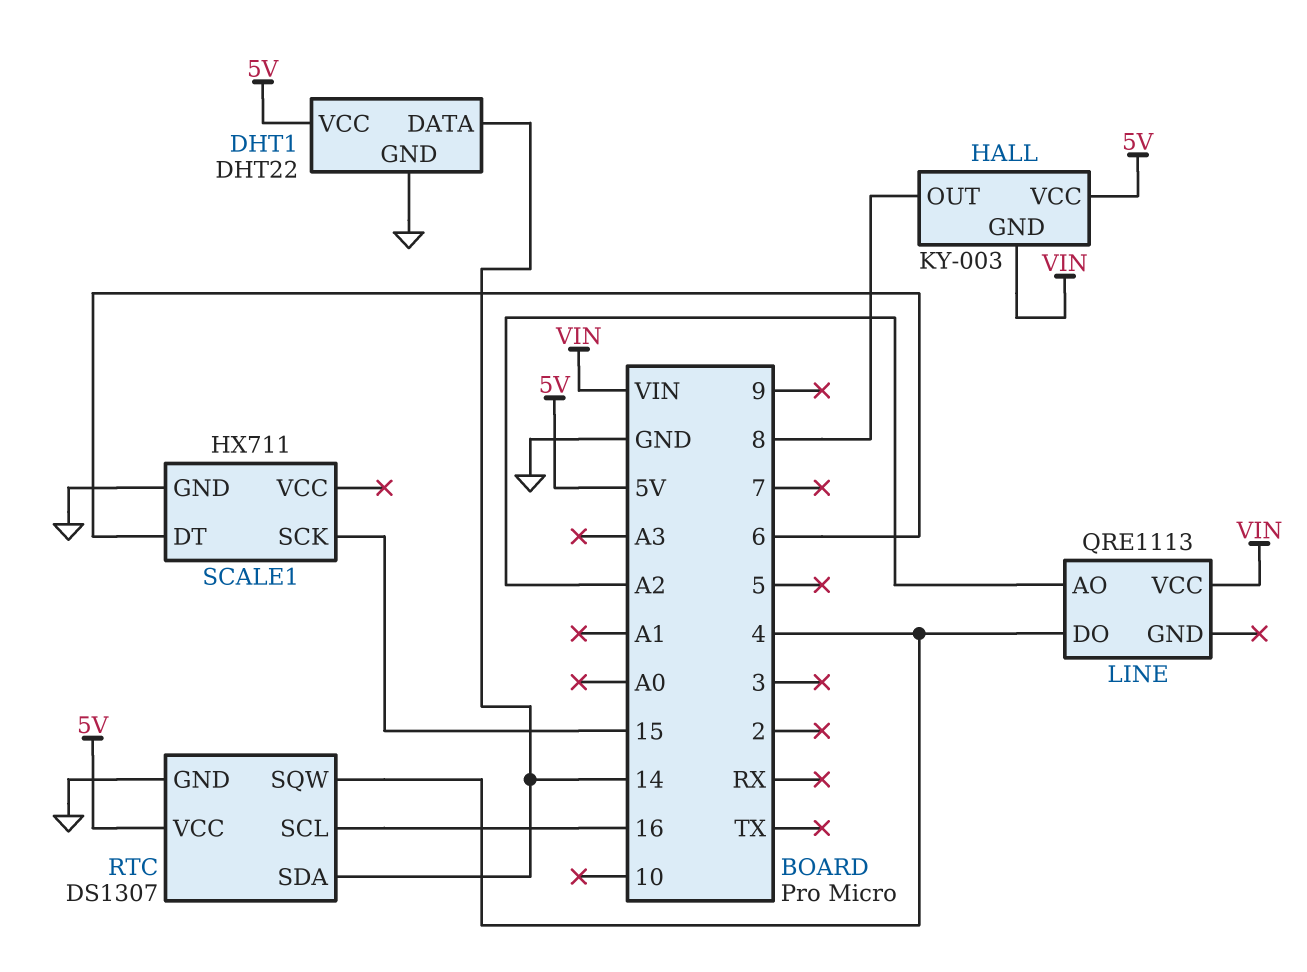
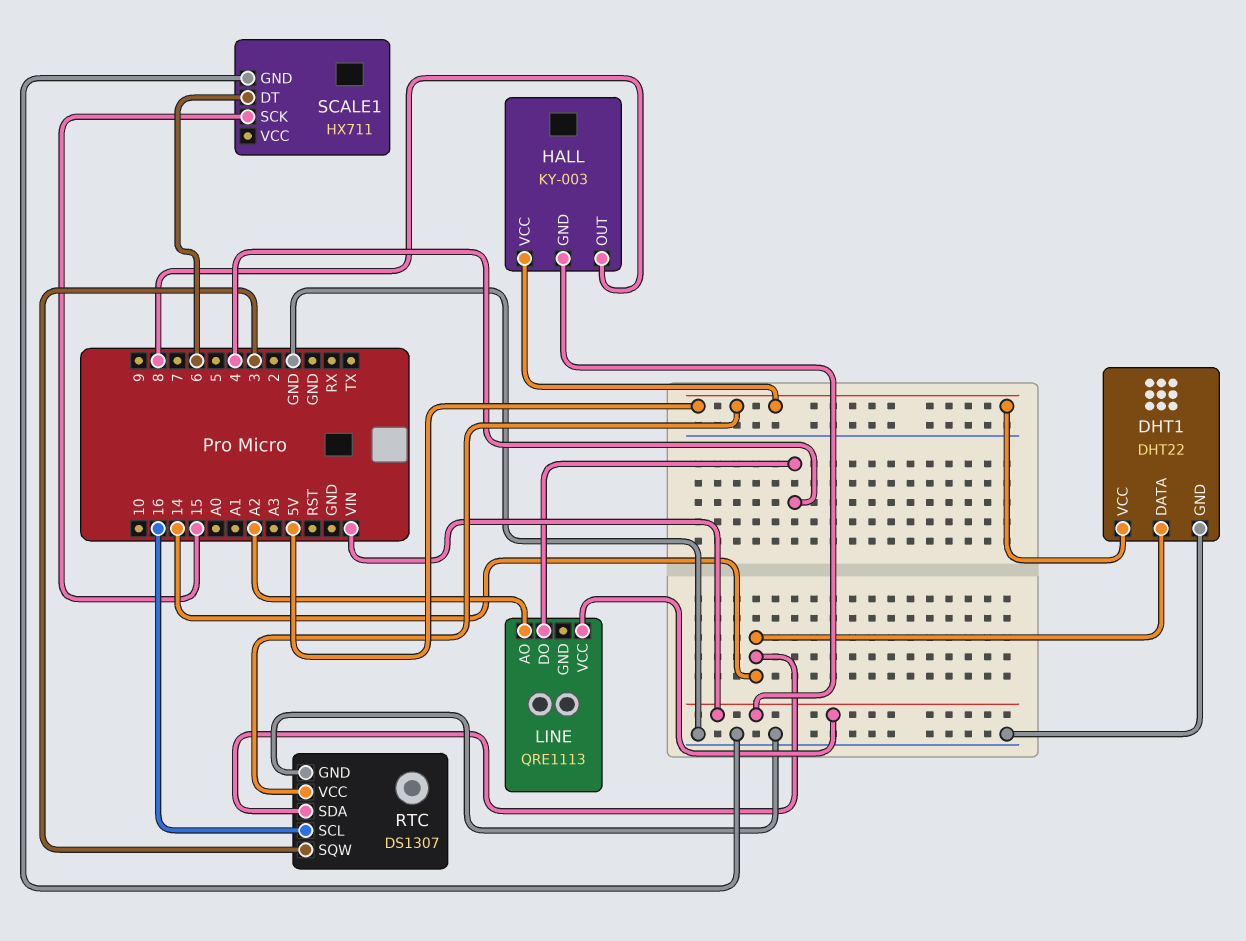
RTC pin SQW: 4 -> 3

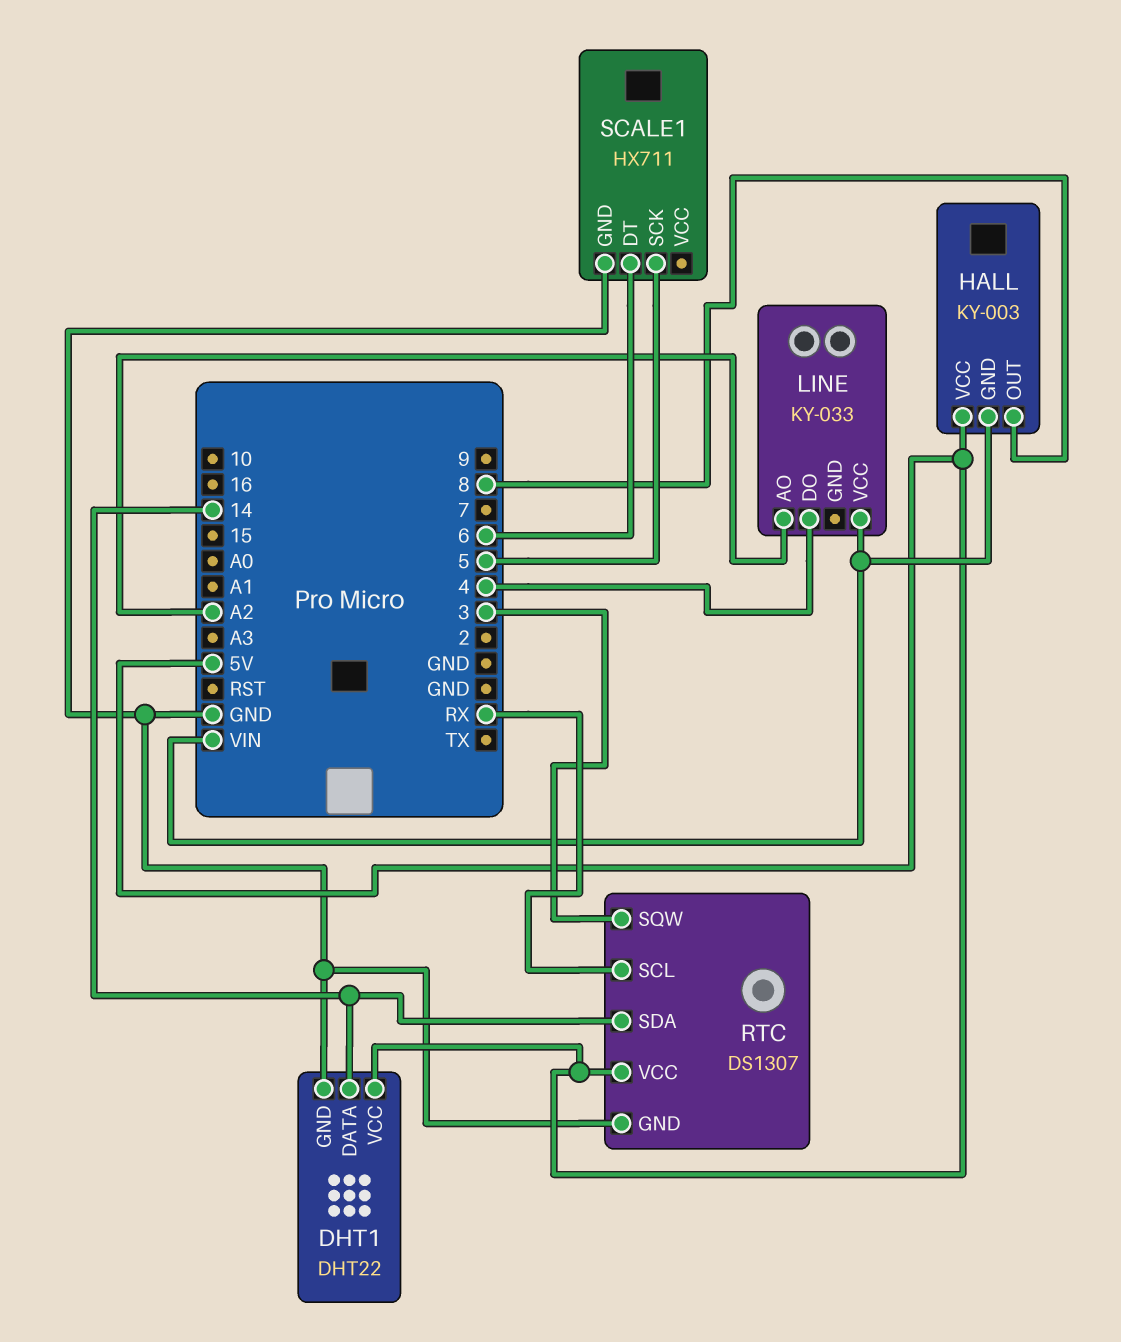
LINE: QRE1113 -> KY-033
RTC pin SCL: 16 -> RX
SCALE1 pin SCK: 15 -> 5

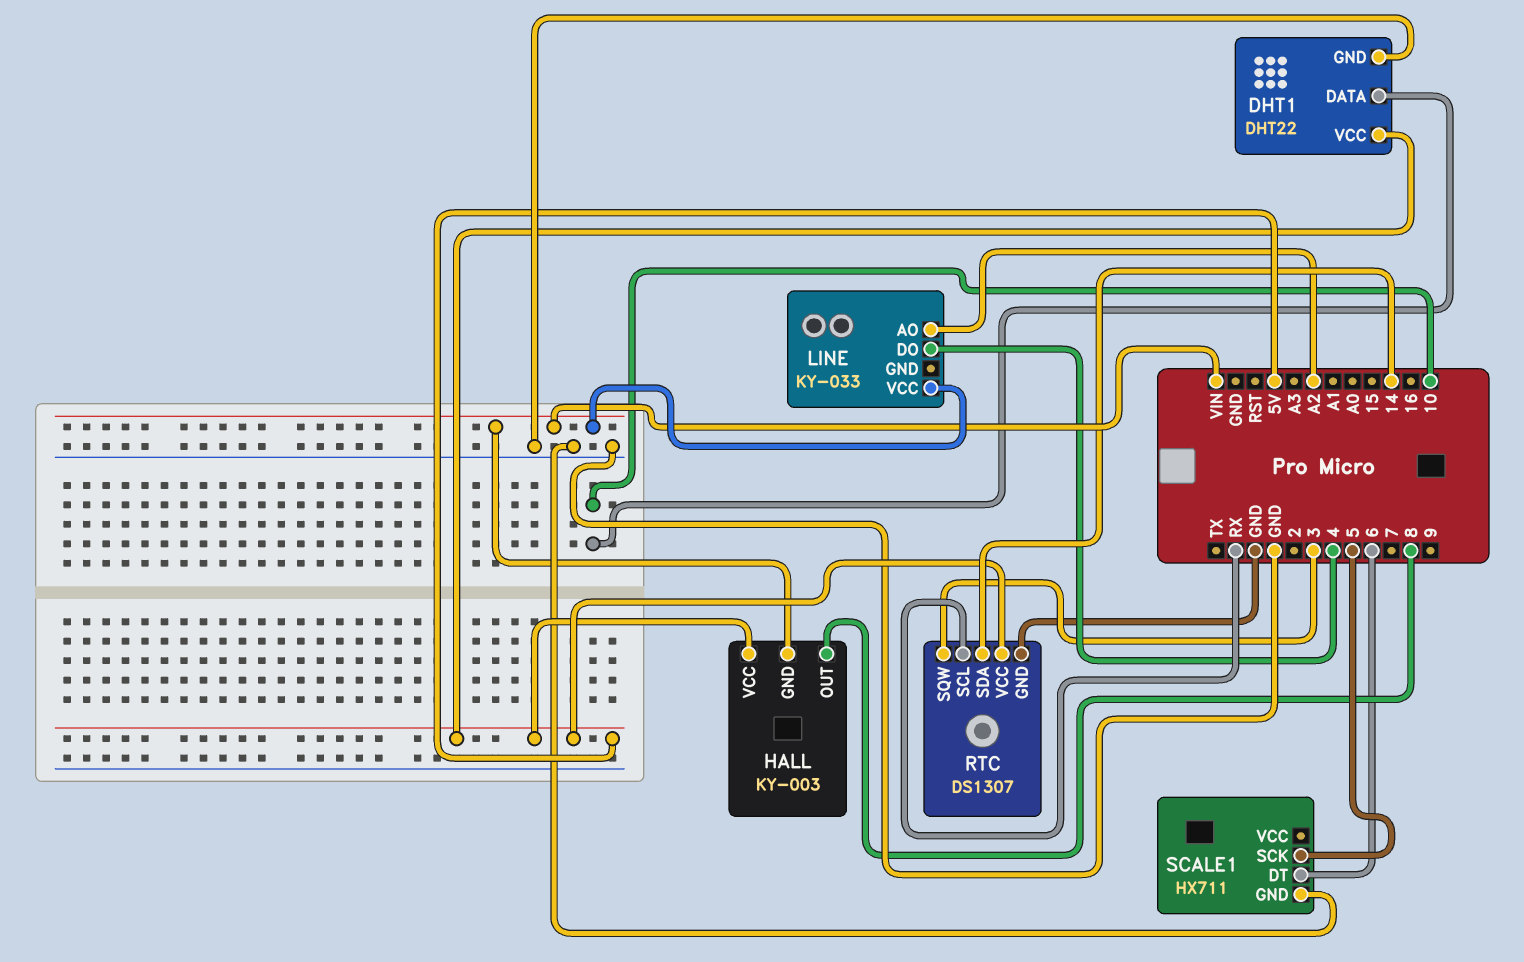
DHT1 pin DATA: 14 -> 10

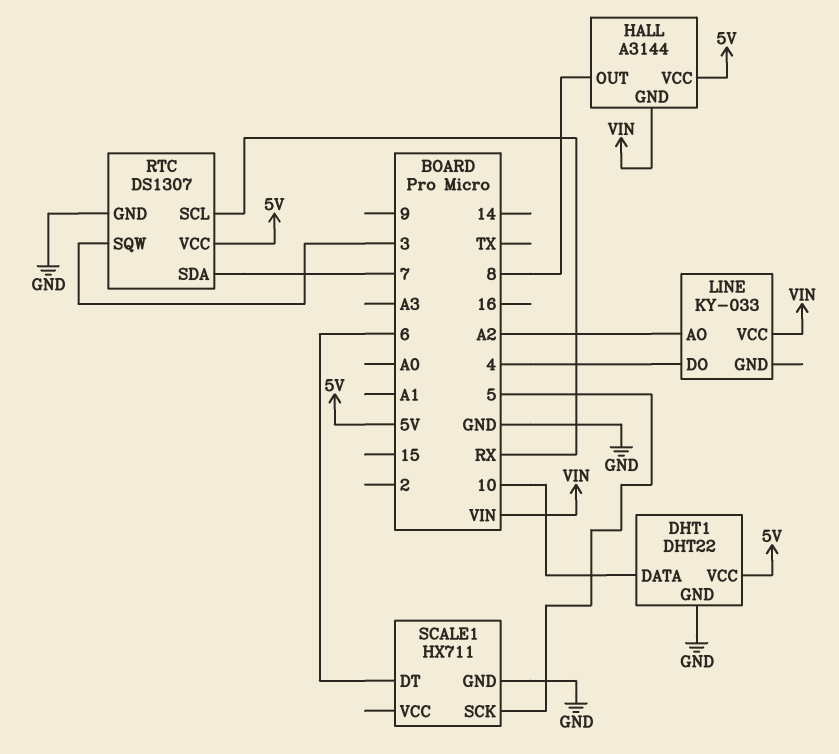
HALL: KY-003 -> A3144
RTC pin SDA: 14 -> 7

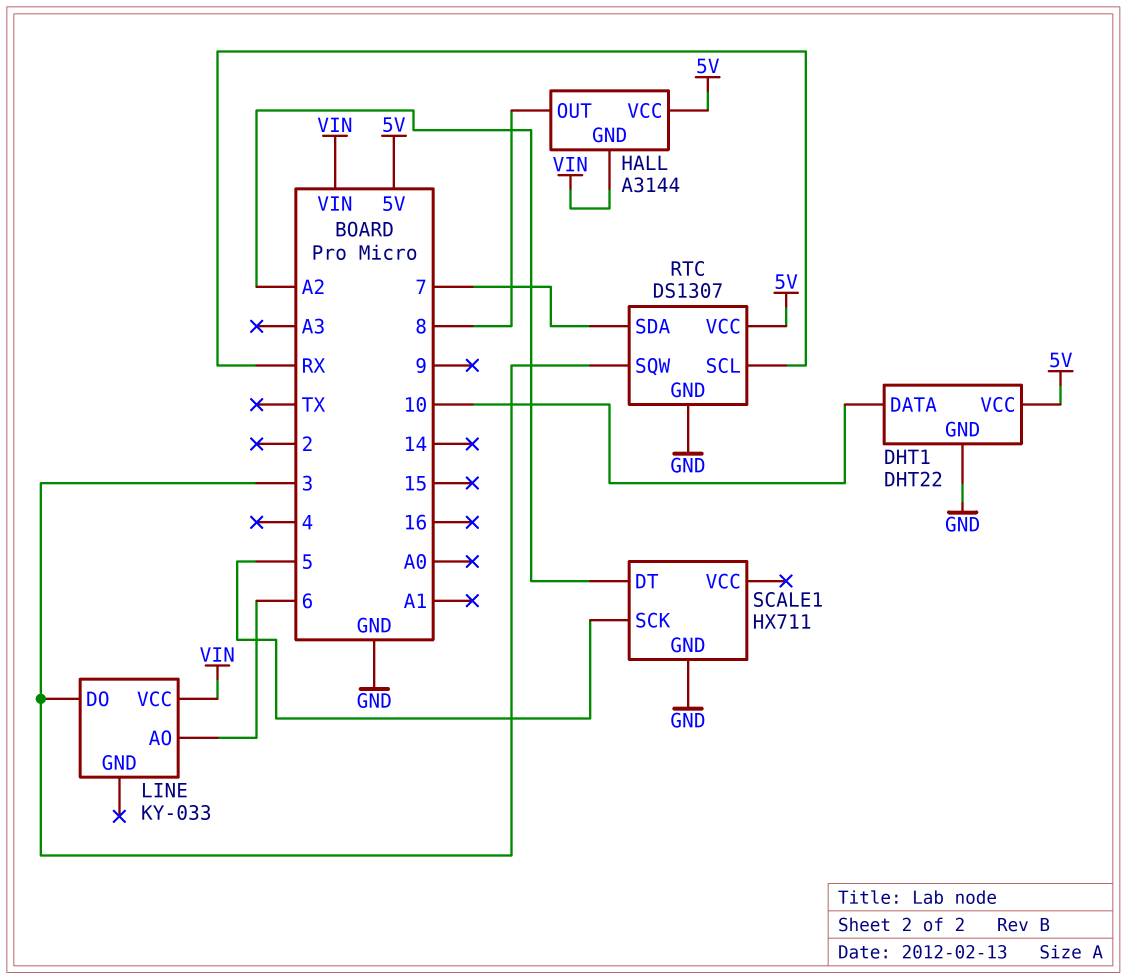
LINE pin AO: A2 -> 6
LINE pin DO: 4 -> 3
SCALE1 pin DT: 6 -> A2

